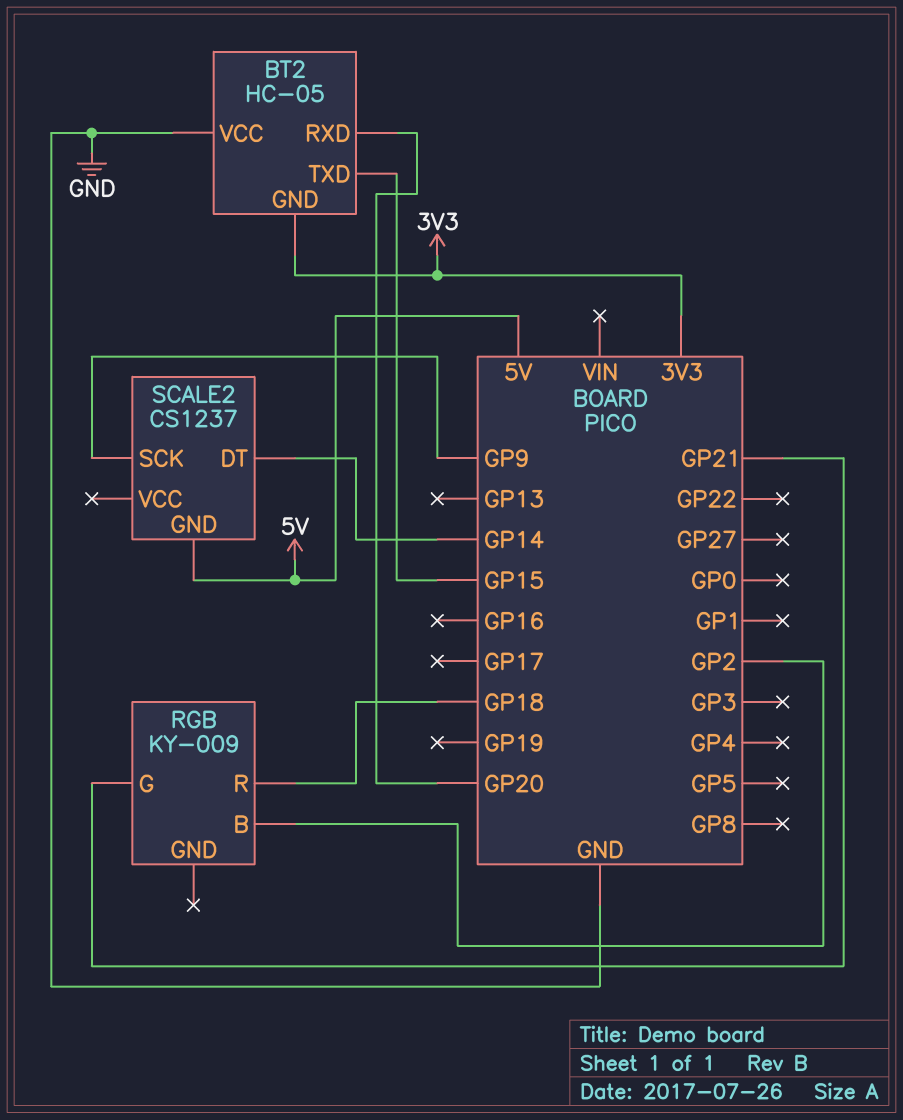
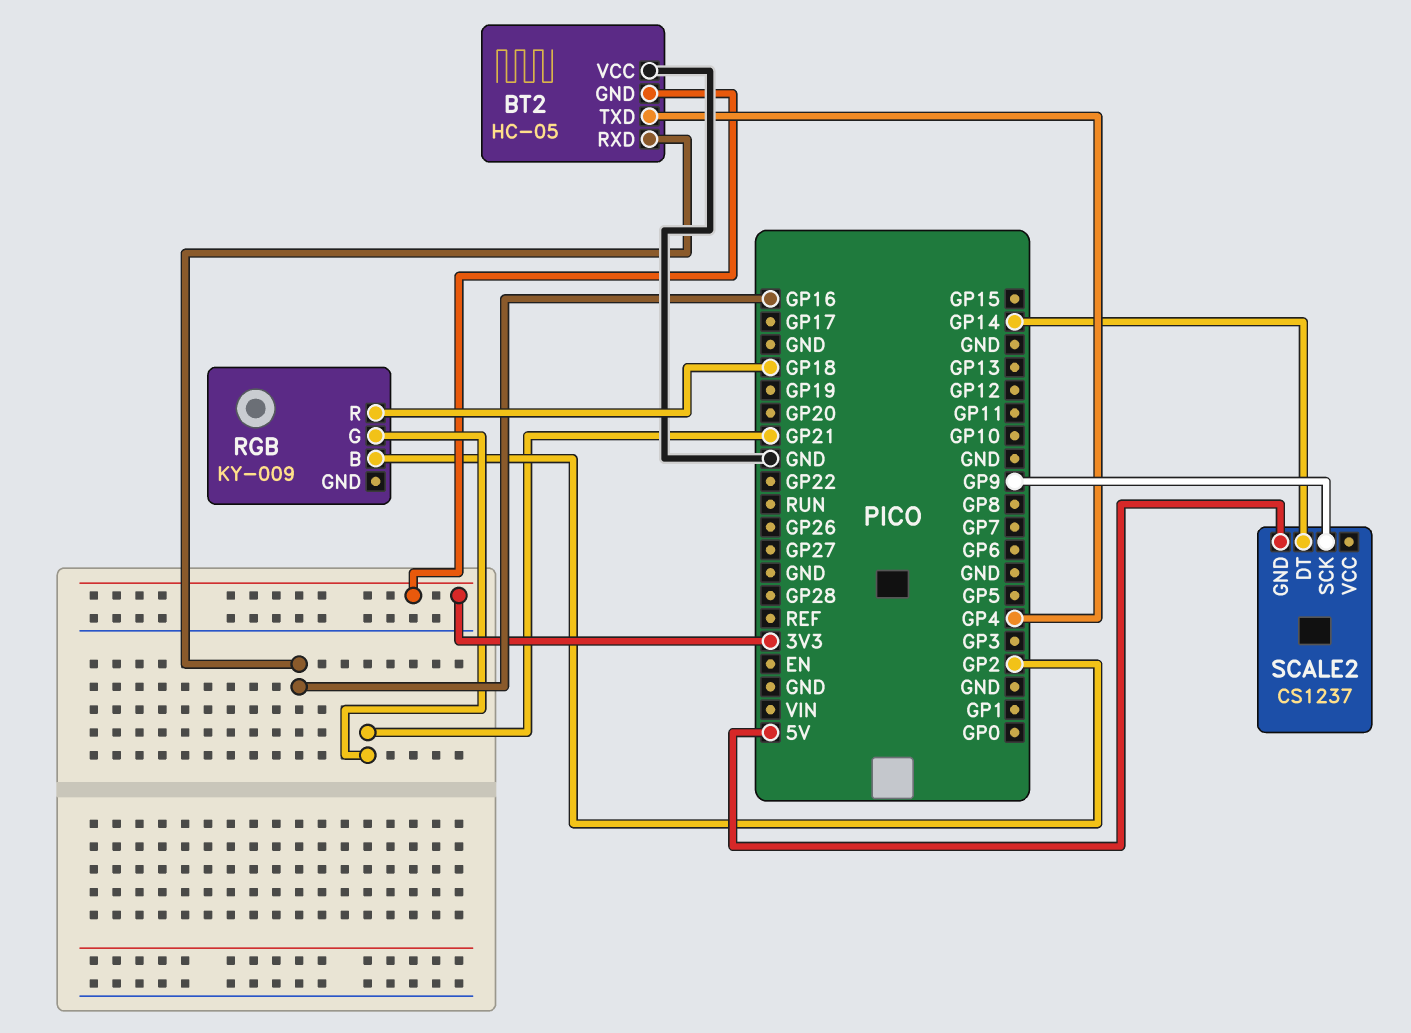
BT2 pin RXD: GP20 -> GP16
BT2 pin TXD: GP15 -> GP4

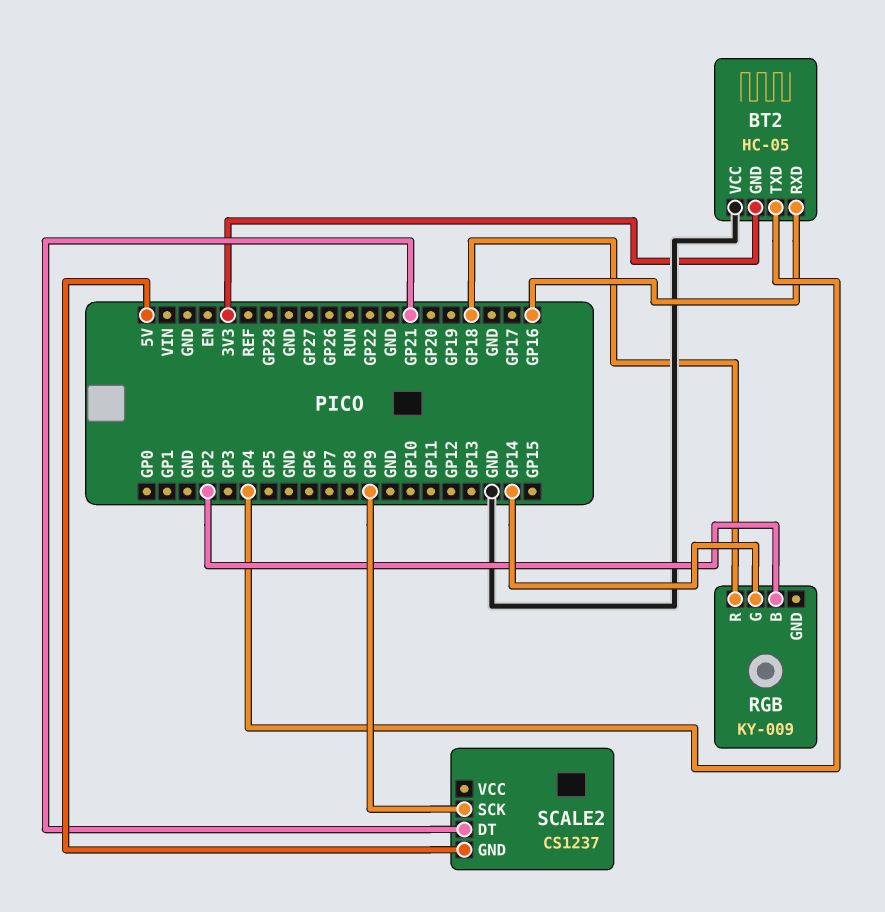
RGB pin G: GP21 -> GP14
SCALE2 pin DT: GP14 -> GP21

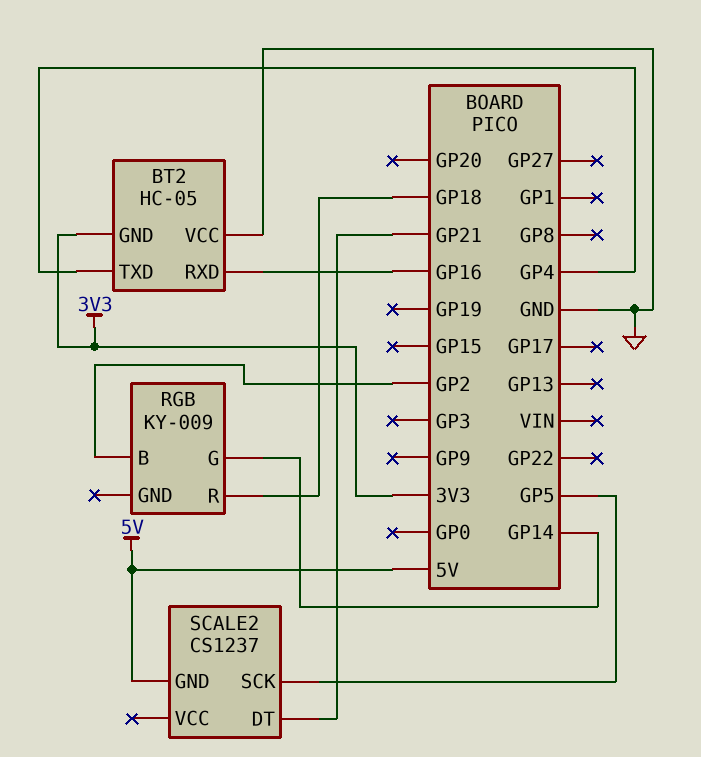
SCALE2 pin SCK: GP9 -> GP5

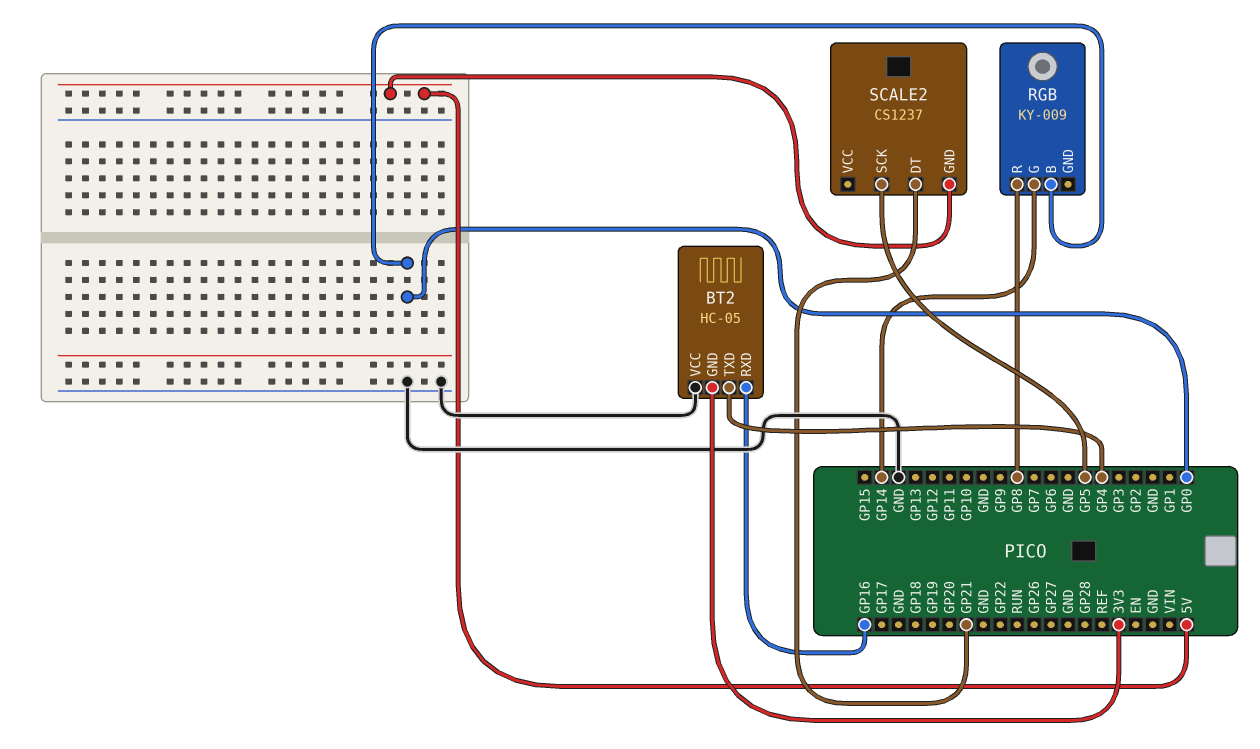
RGB pin B: GP2 -> GP0
RGB pin R: GP18 -> GP8

